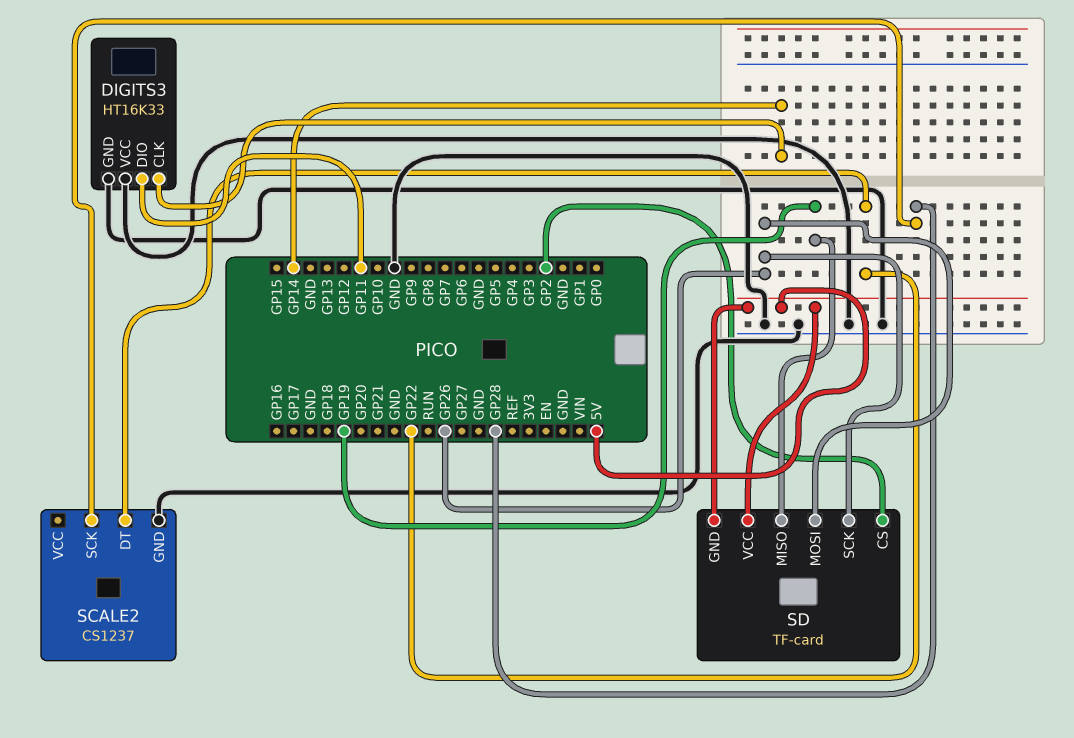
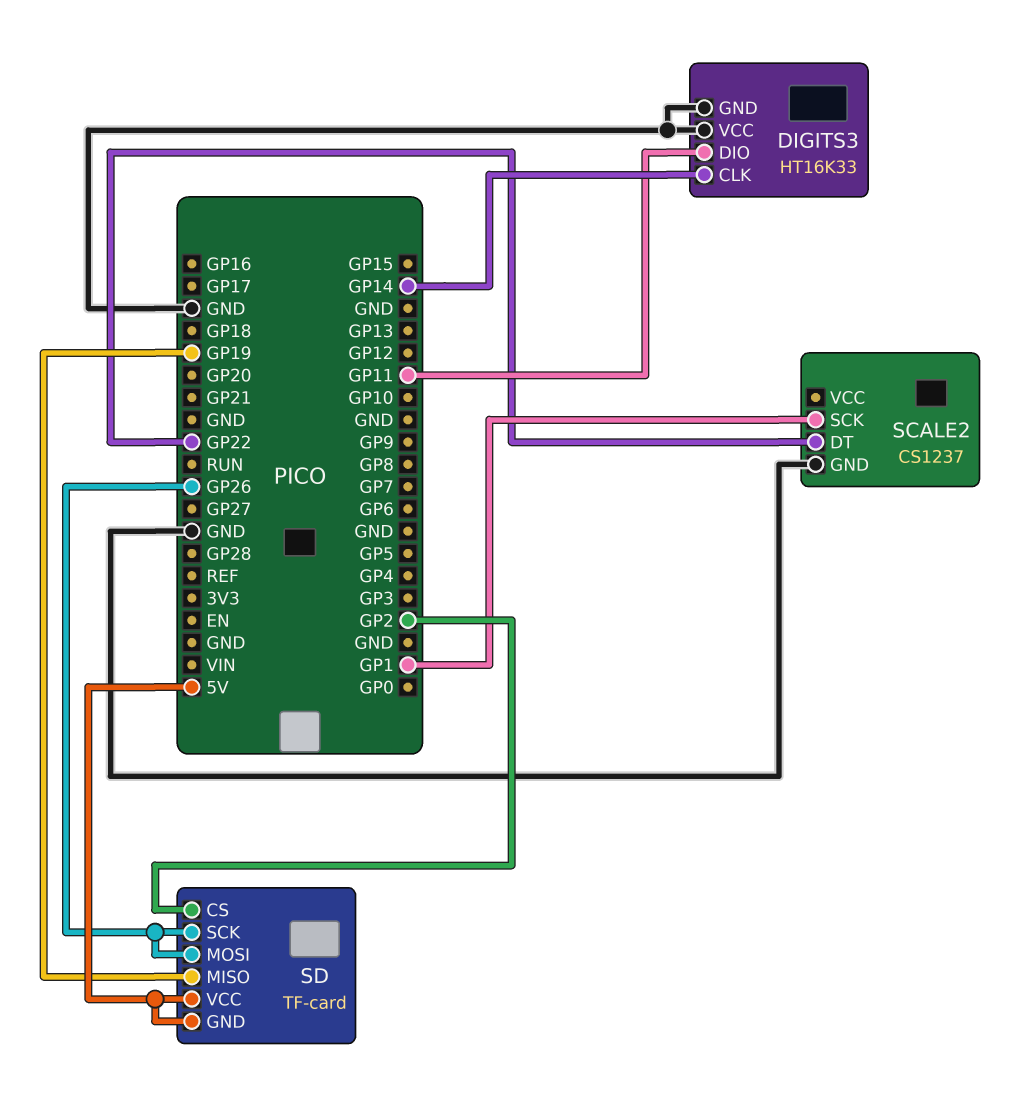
SCALE2 pin SCK: GP28 -> GP1

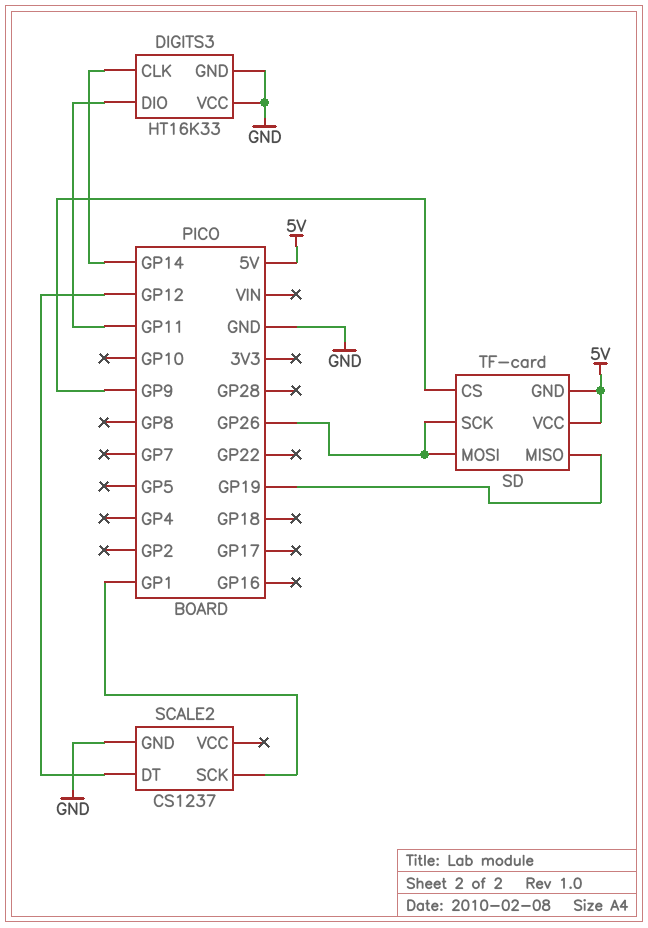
SCALE2 pin DT: GP22 -> GP12
SD pin CS: GP2 -> GP9

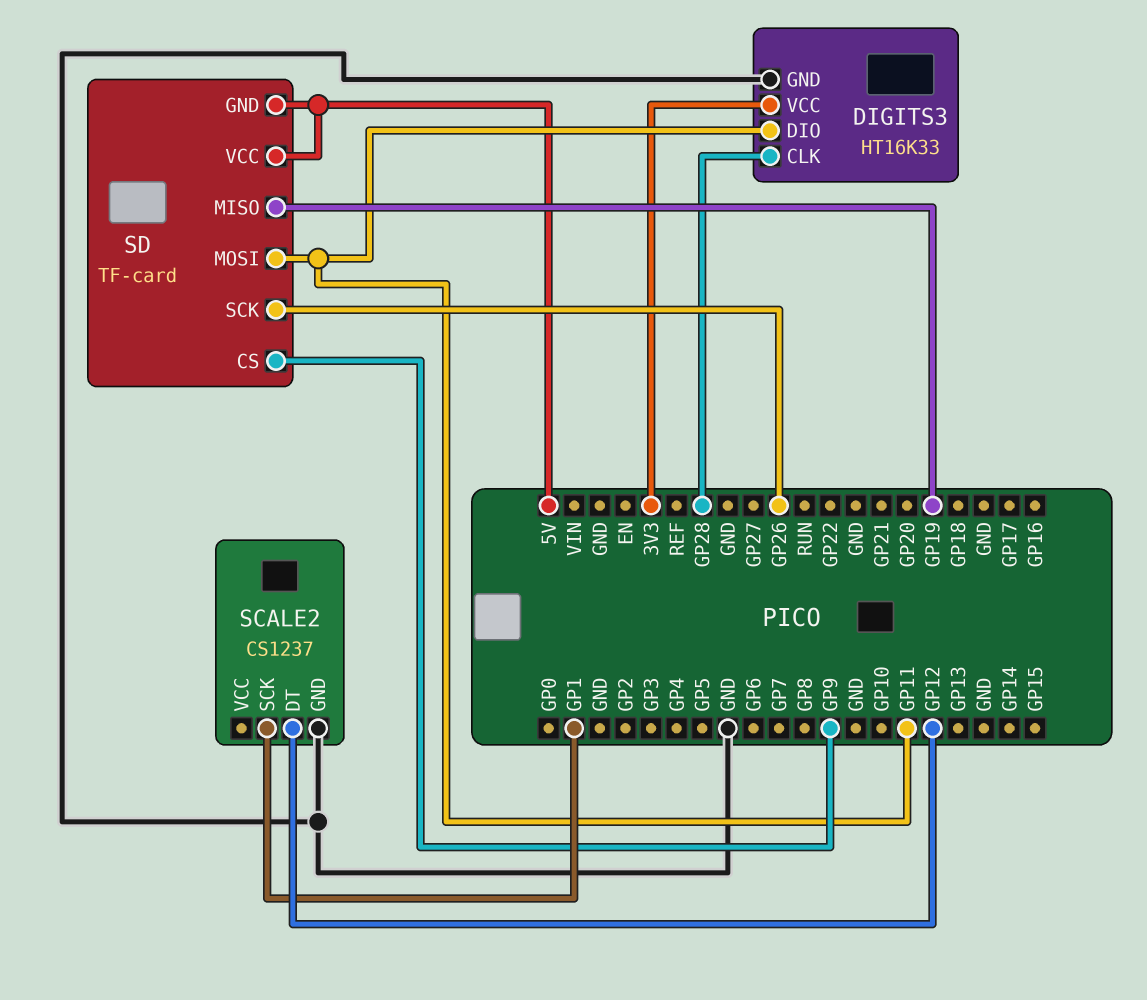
DIGITS3 pin CLK: GP14 -> GP28
DIGITS3 pin VCC: GND -> 3V3
SD pin MOSI: GP26 -> GP11

